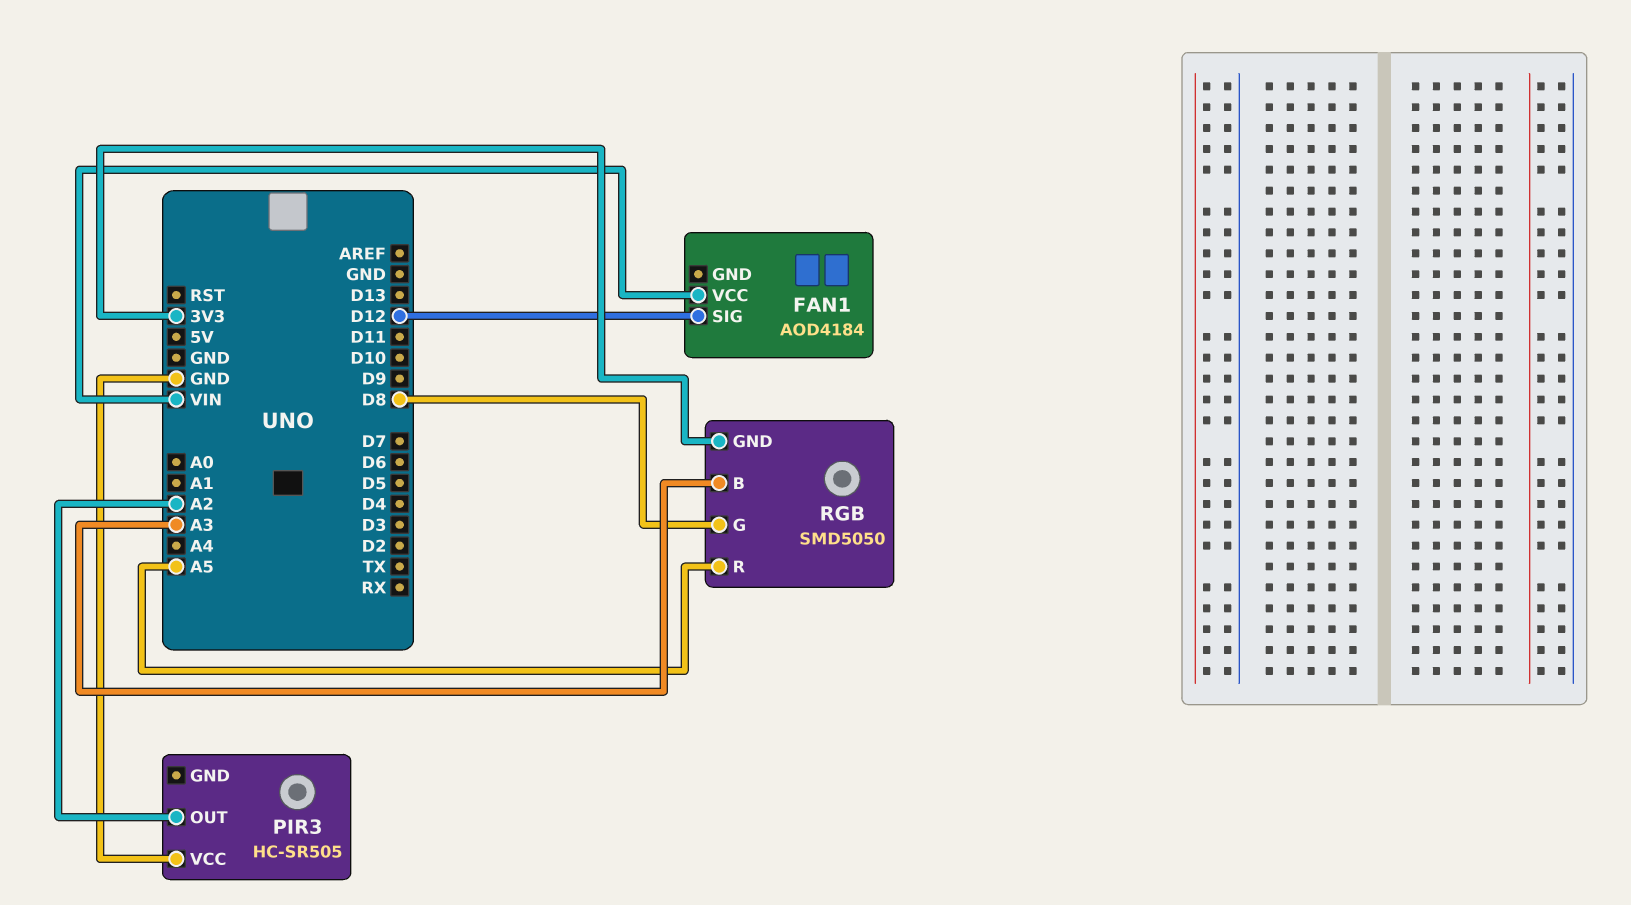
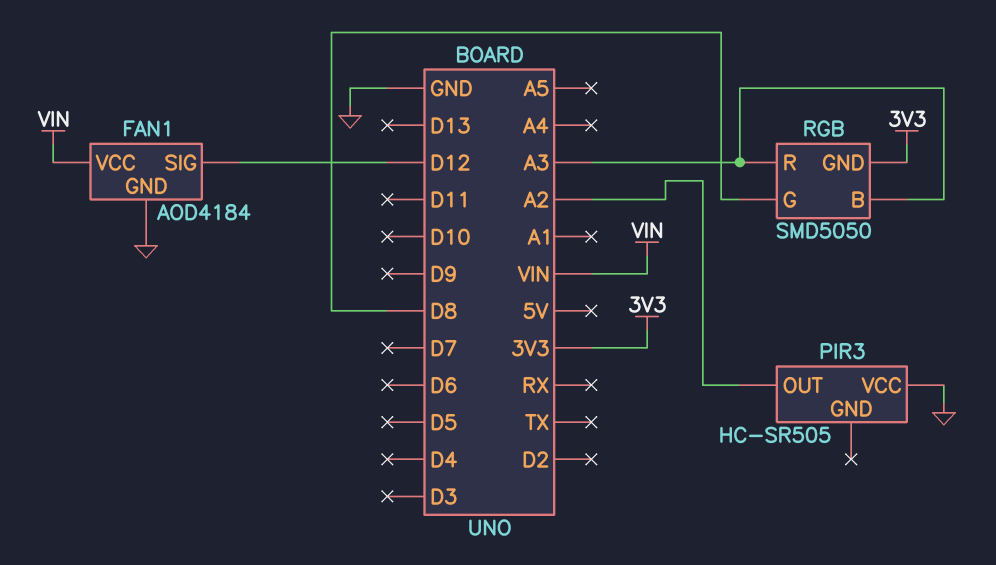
FAN1 pin GND: none -> GND
RGB pin R: A5 -> A3

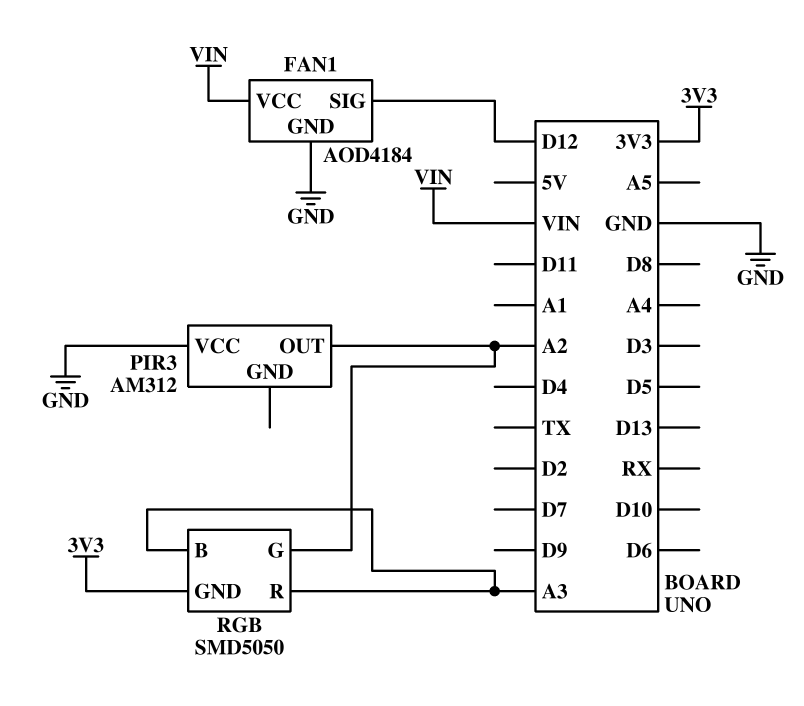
PIR3: HC-SR505 -> AM312
RGB pin G: D8 -> A2

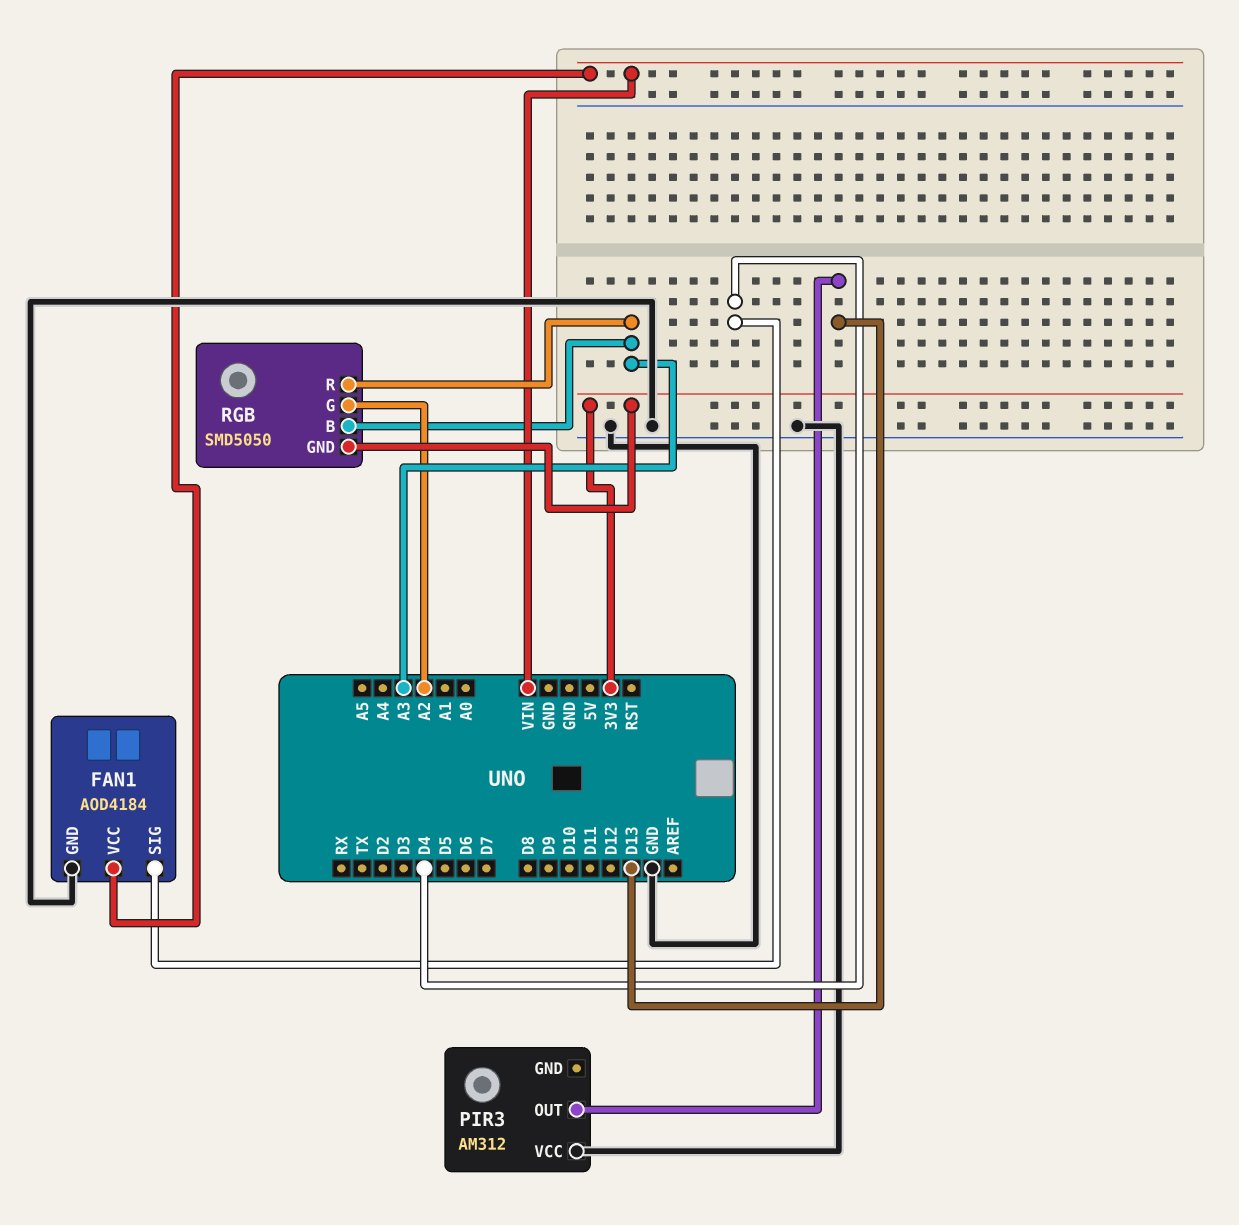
FAN1 pin SIG: D12 -> D4
PIR3 pin OUT: A2 -> D13

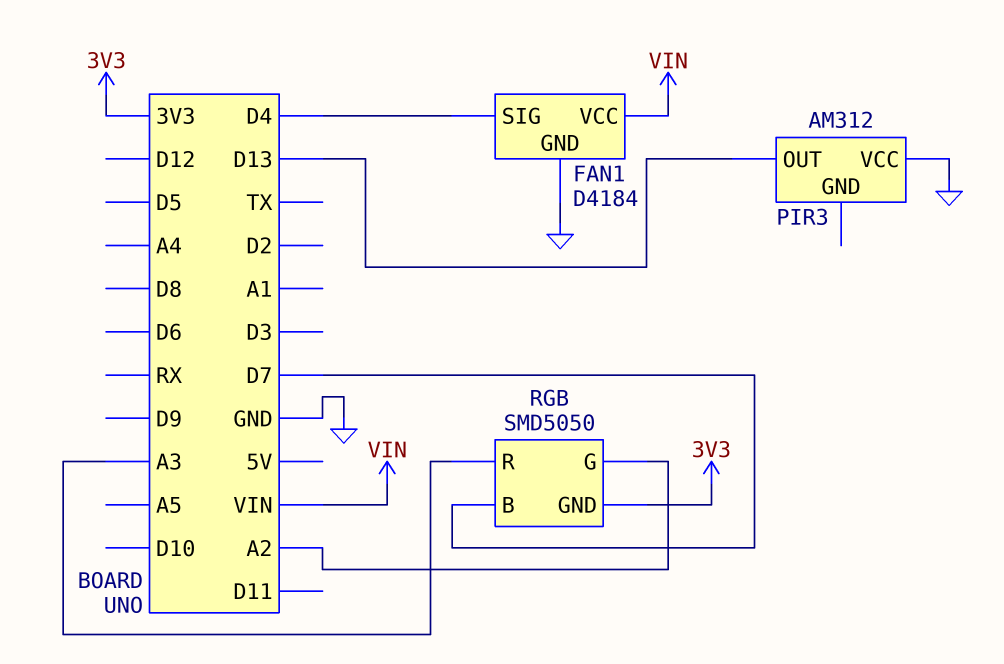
FAN1: AOD4184 -> D4184
RGB pin B: A3 -> D7

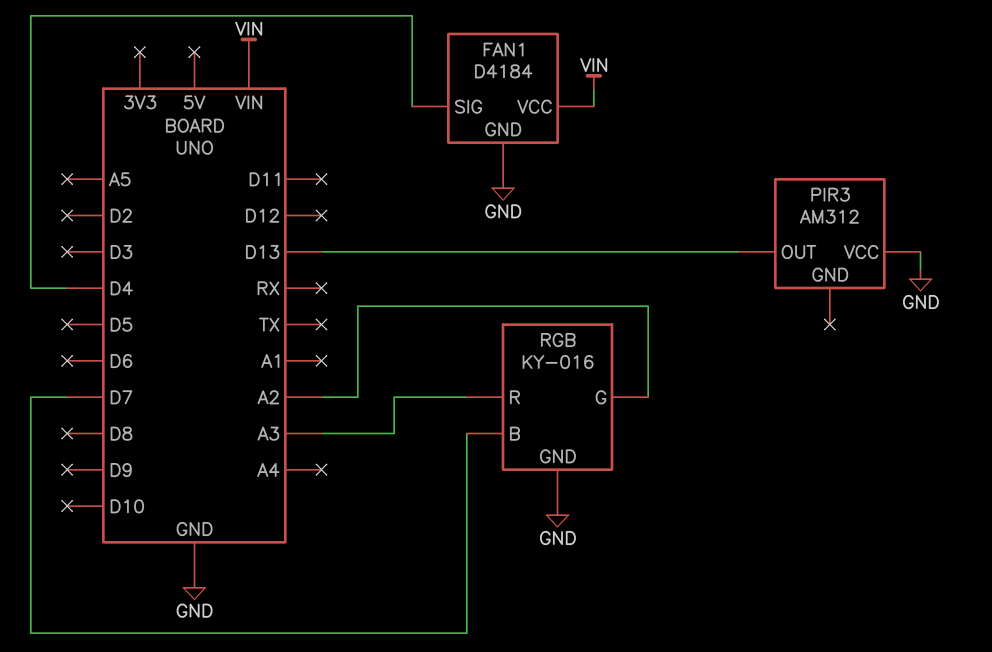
RGB: SMD5050 -> KY-016
RGB pin GND: 3V3 -> GND

